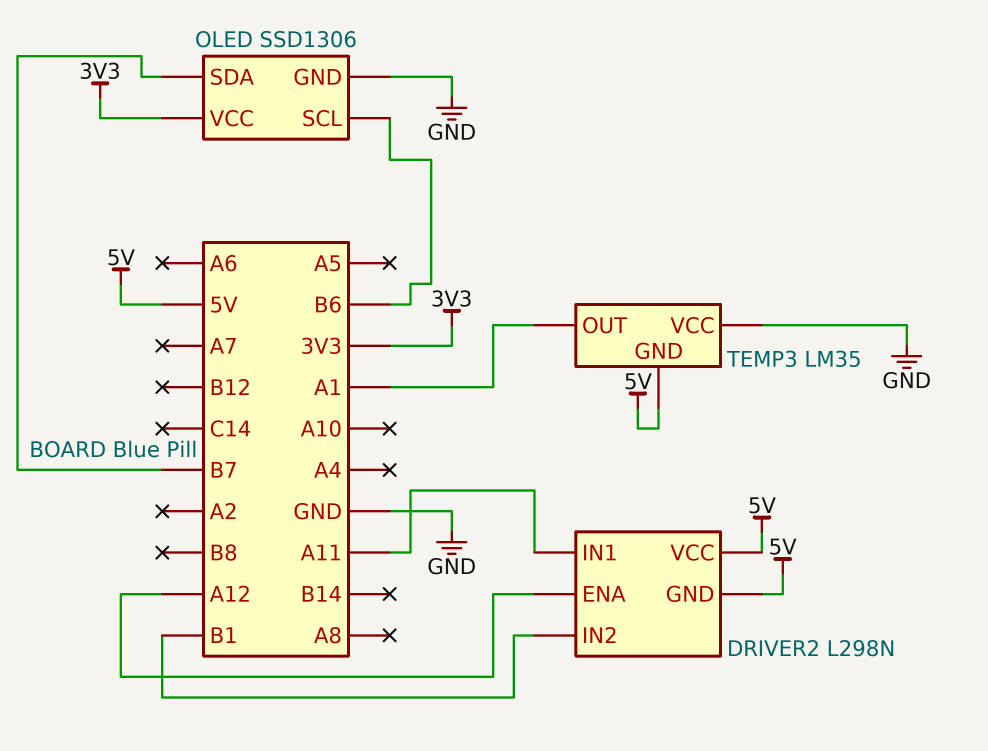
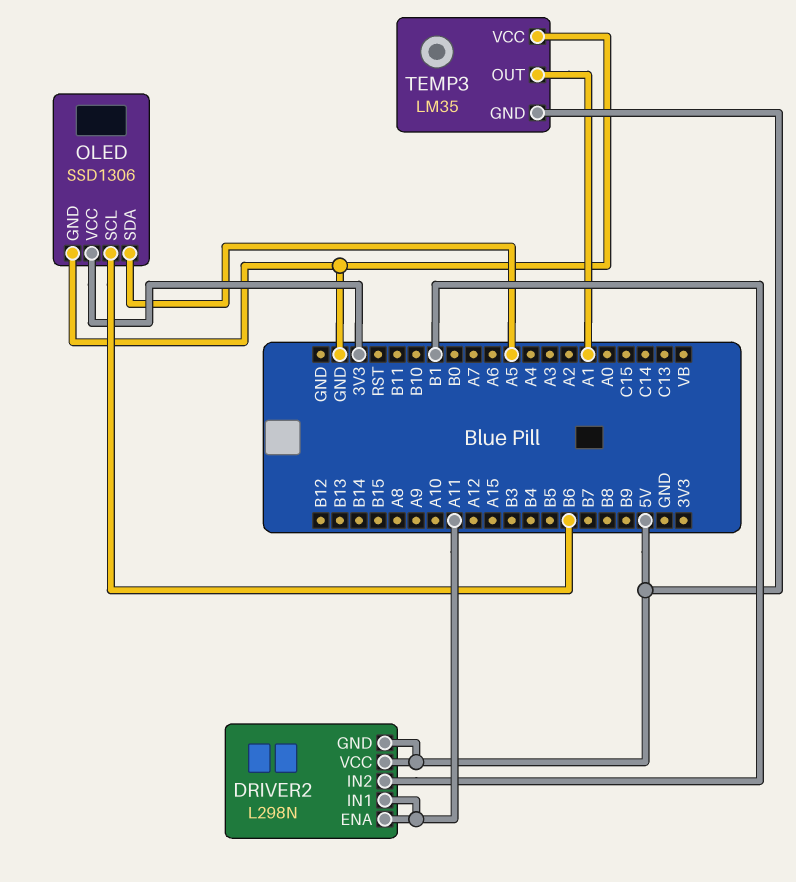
DRIVER2 pin ENA: A12 -> A11
OLED pin SDA: B7 -> A5

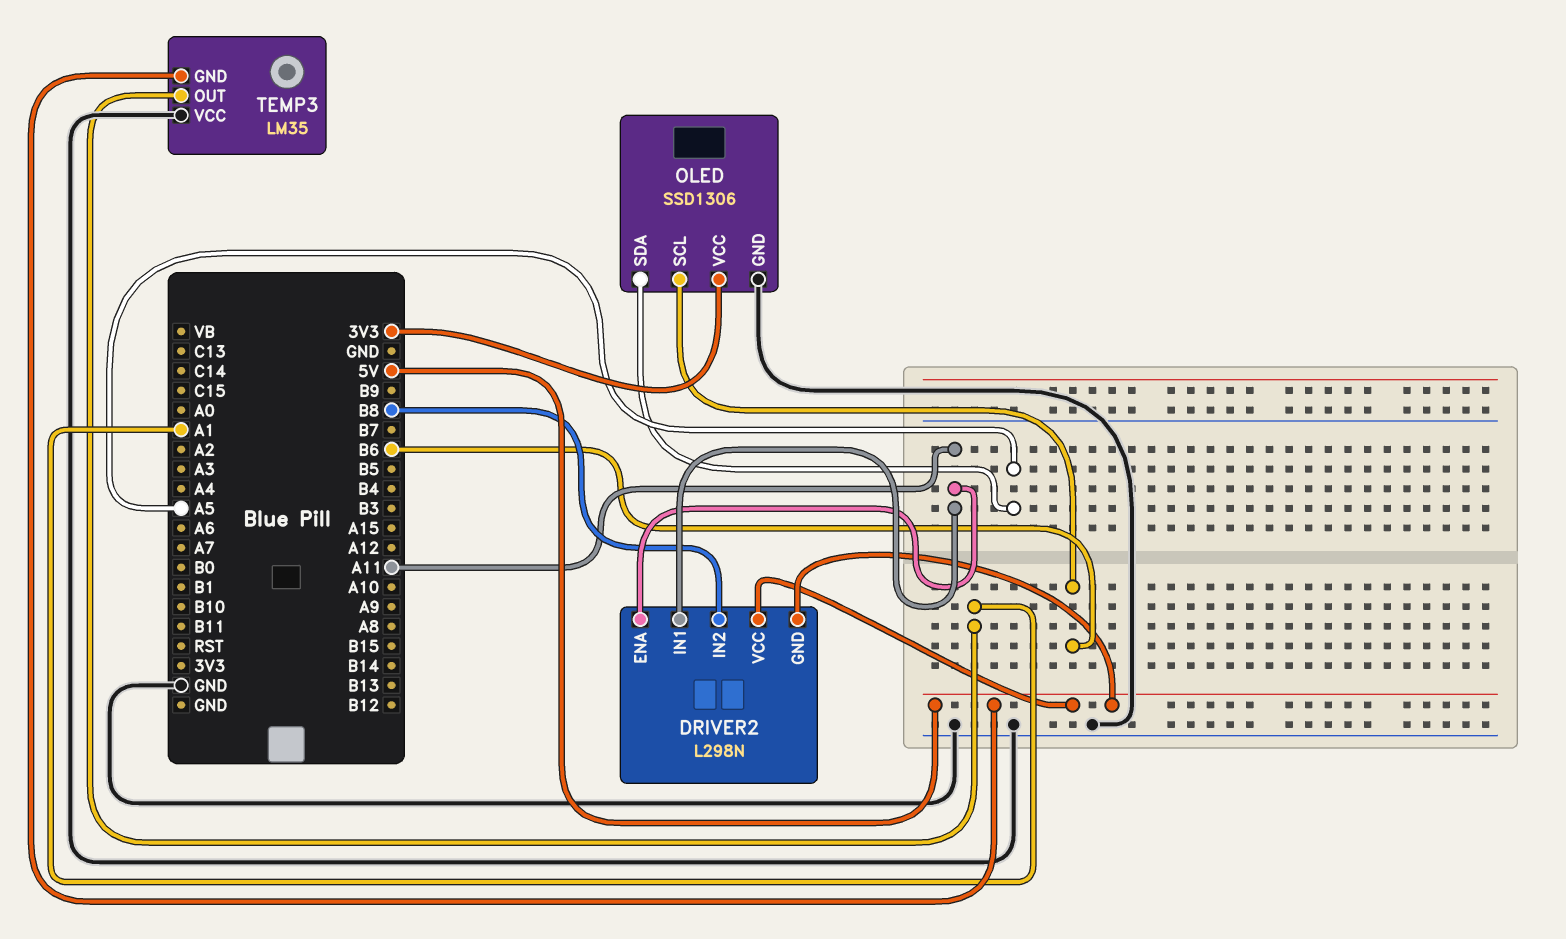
DRIVER2 pin IN2: B1 -> B8

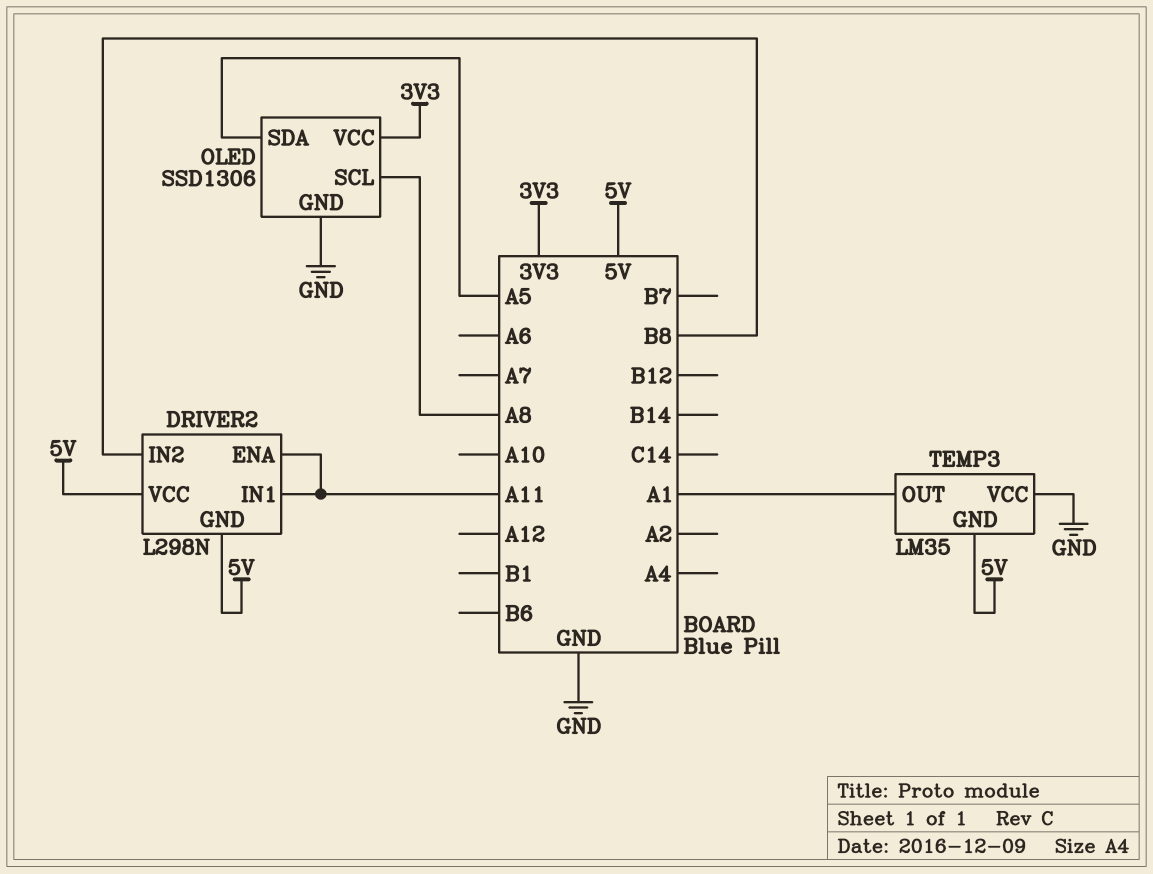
OLED pin SCL: B6 -> A8

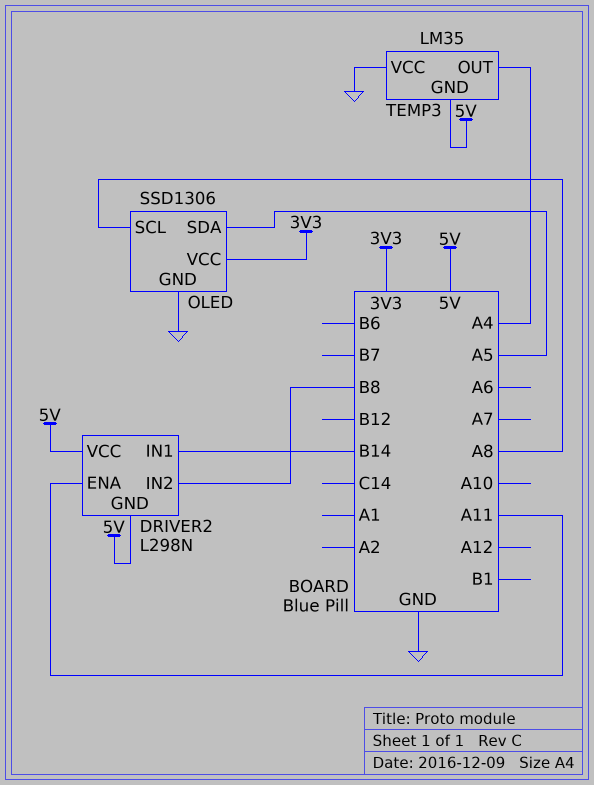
DRIVER2 pin IN1: A11 -> B14
TEMP3 pin OUT: A1 -> A4

